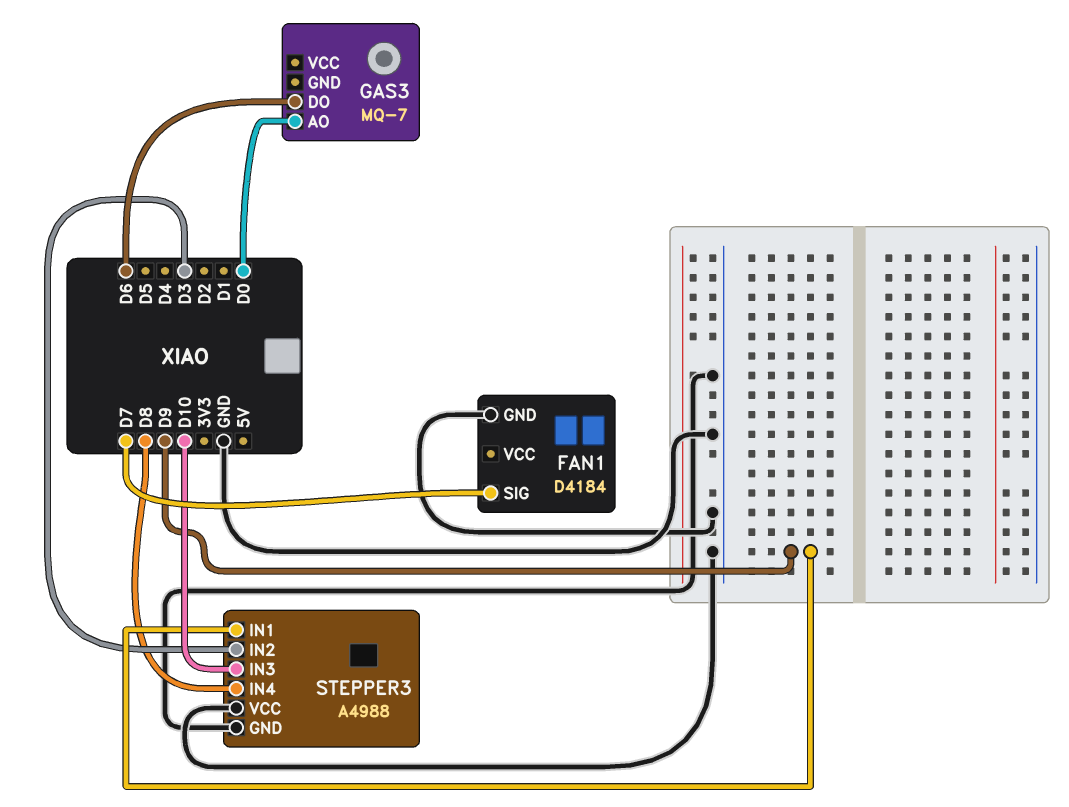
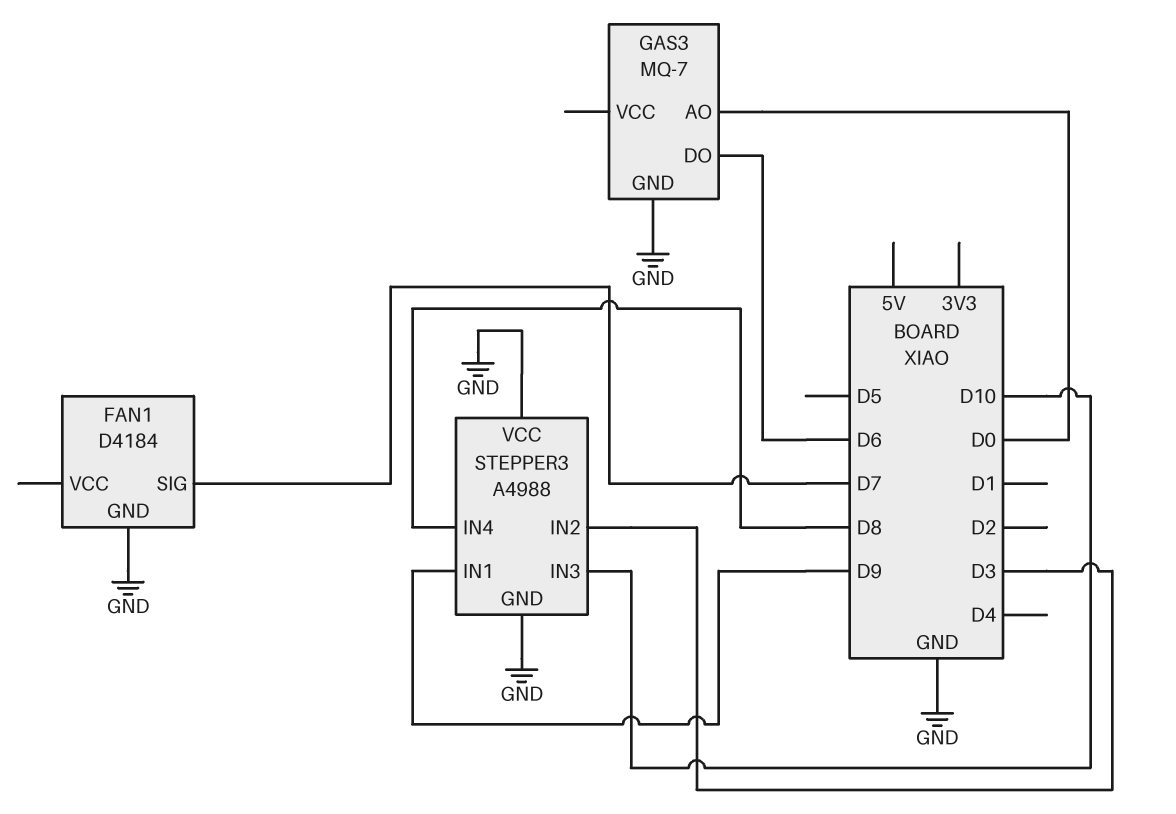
GAS3 pin GND: none -> GND

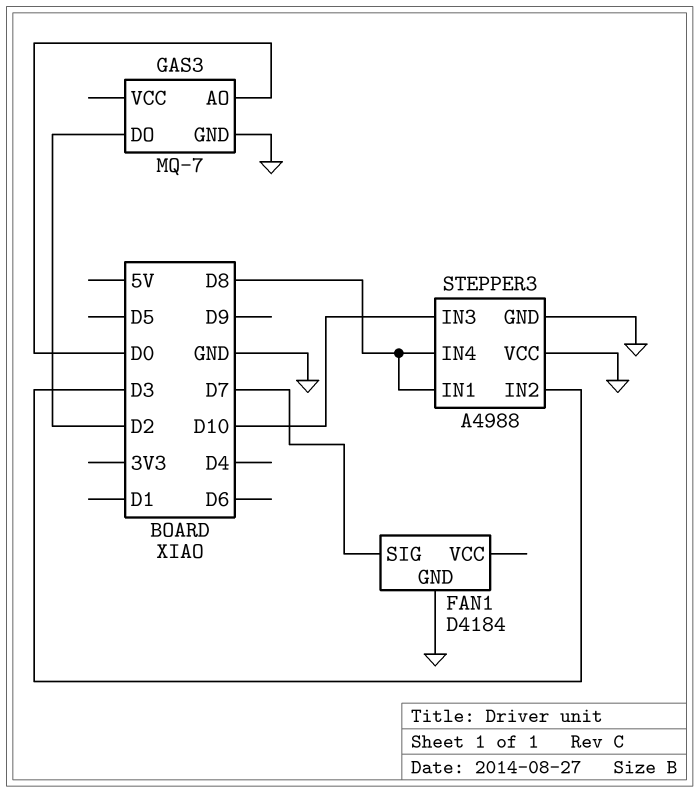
GAS3 pin DO: D6 -> D2
STEPPER3 pin IN1: D9 -> D8

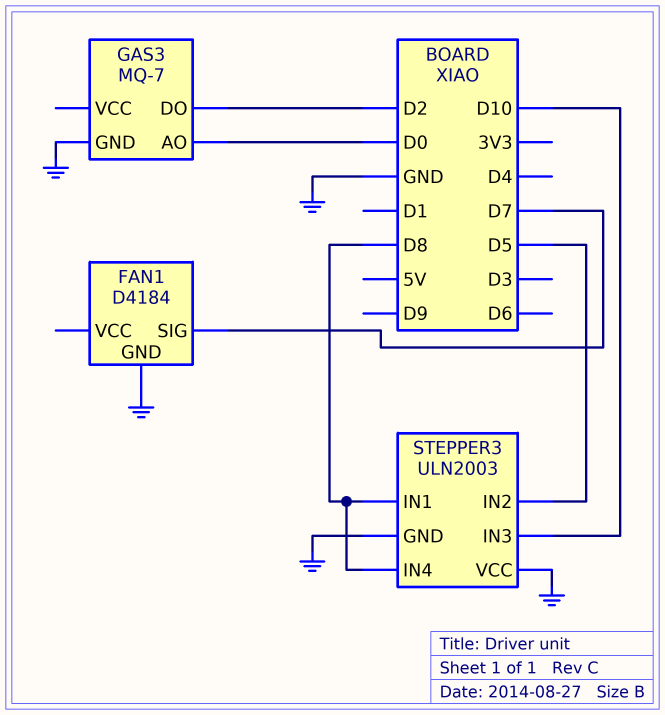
STEPPER3: A4988 -> ULN2003
STEPPER3 pin IN2: D3 -> D5

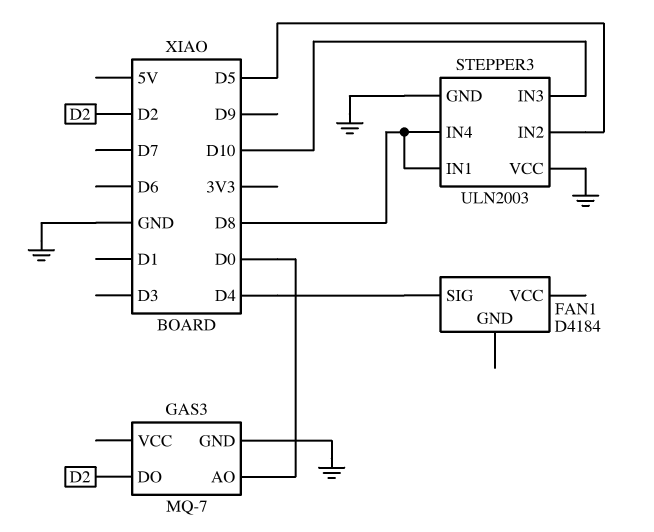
FAN1 pin GND: GND -> none
FAN1 pin SIG: D7 -> D4

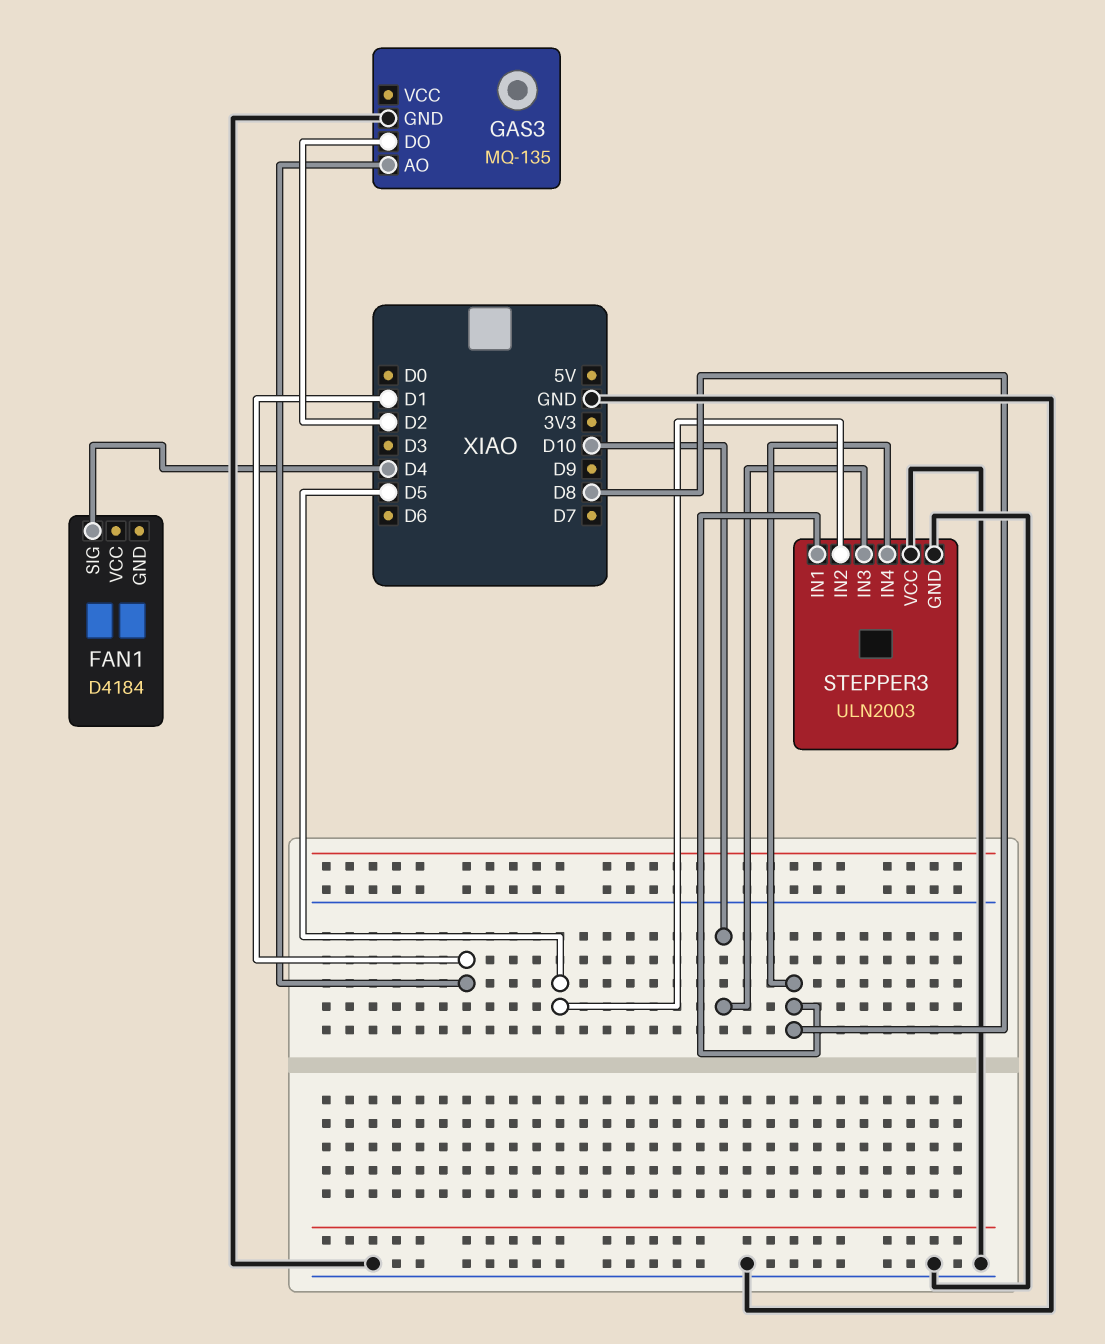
GAS3: MQ-7 -> MQ-135
GAS3 pin AO: D0 -> D1

